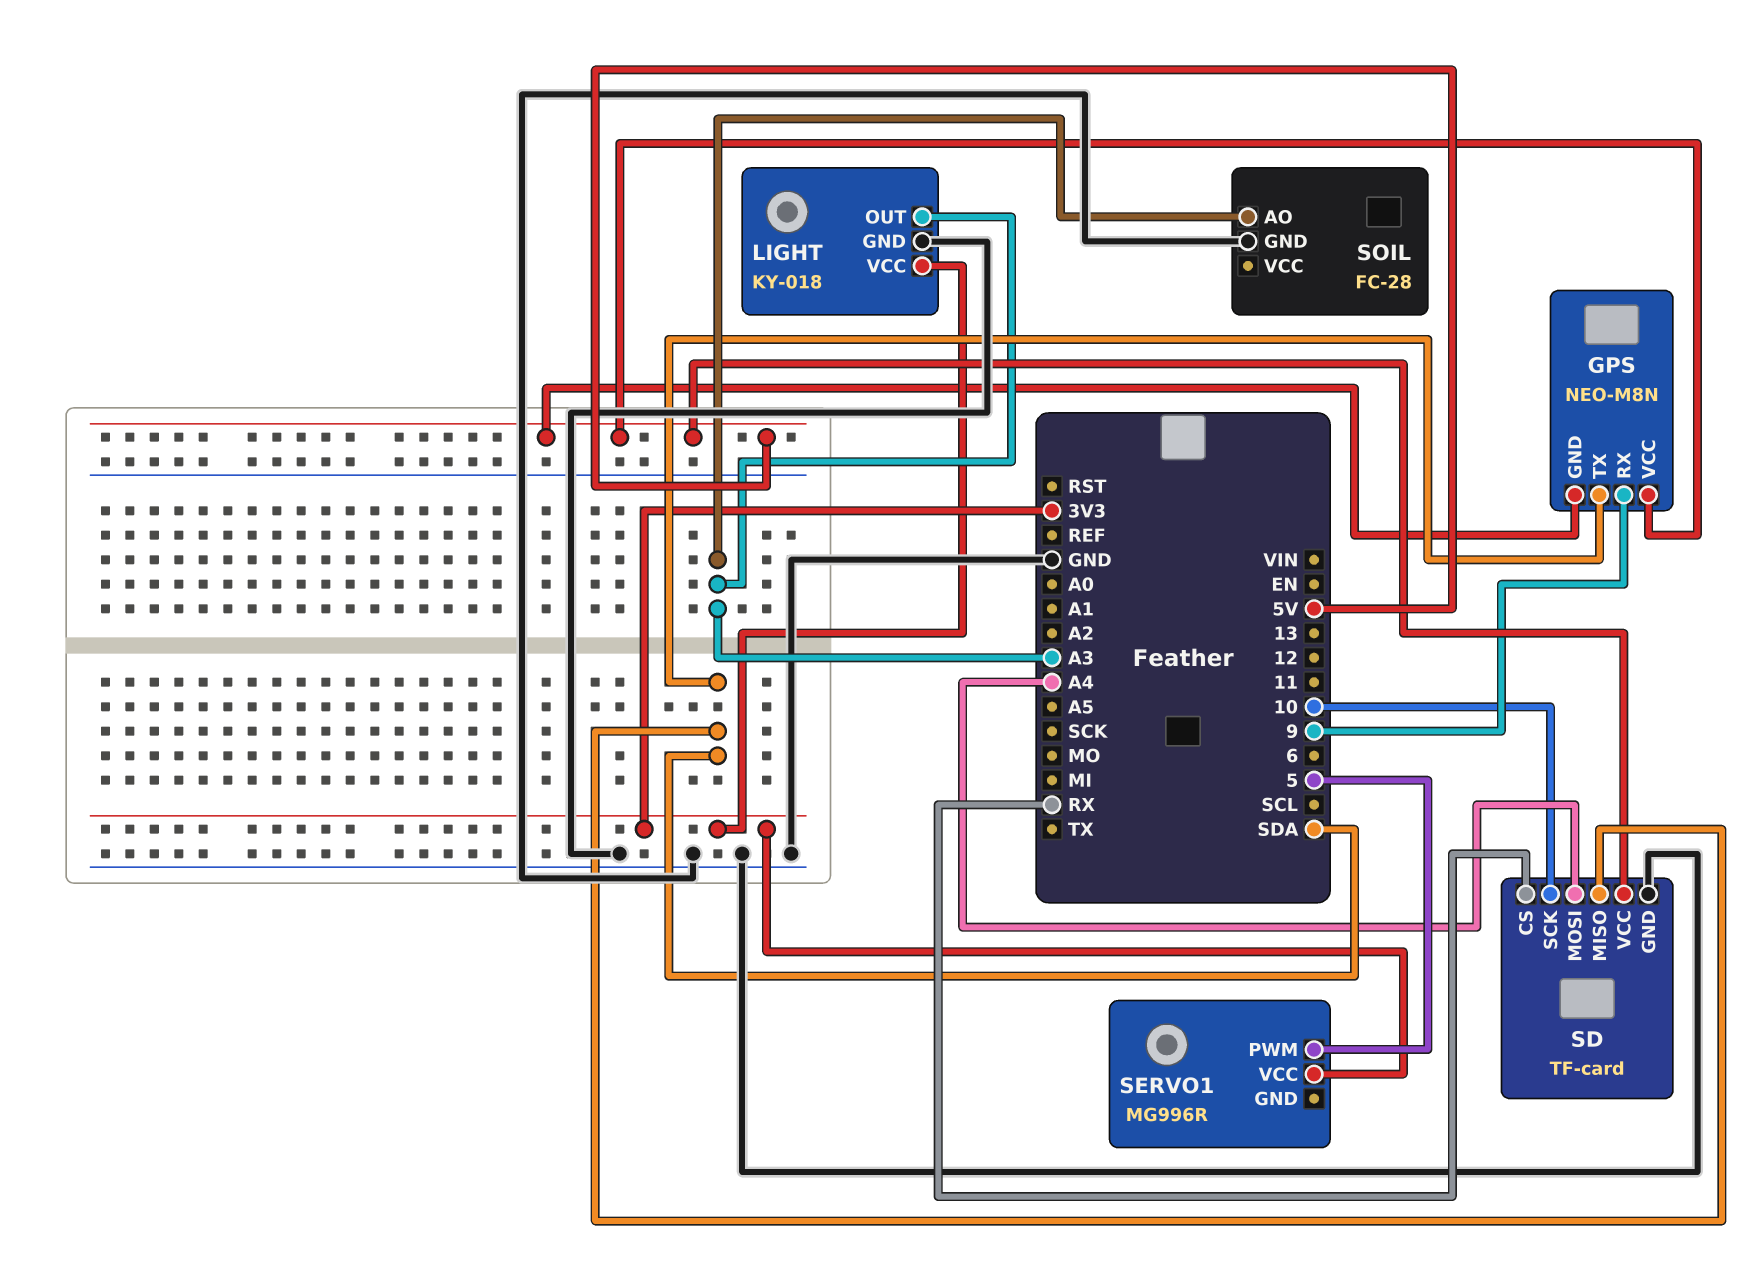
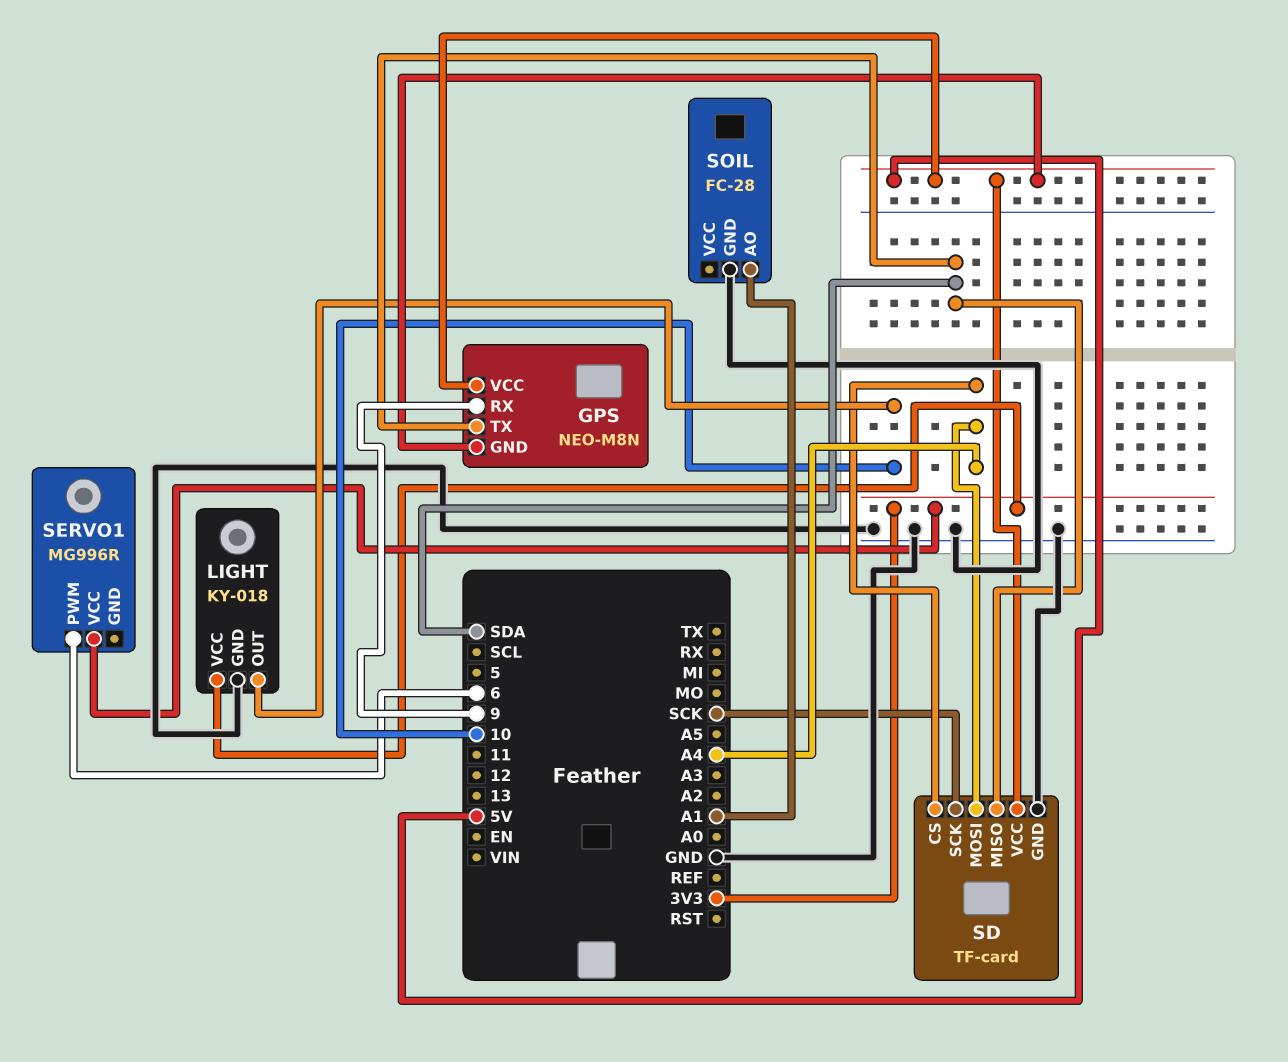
LIGHT pin OUT: A3 -> 10
SD pin CS: RX -> A4
SD pin SCK: 10 -> SCK
SERVO1 pin PWM: 5 -> 6
SOIL pin AO: A3 -> A1

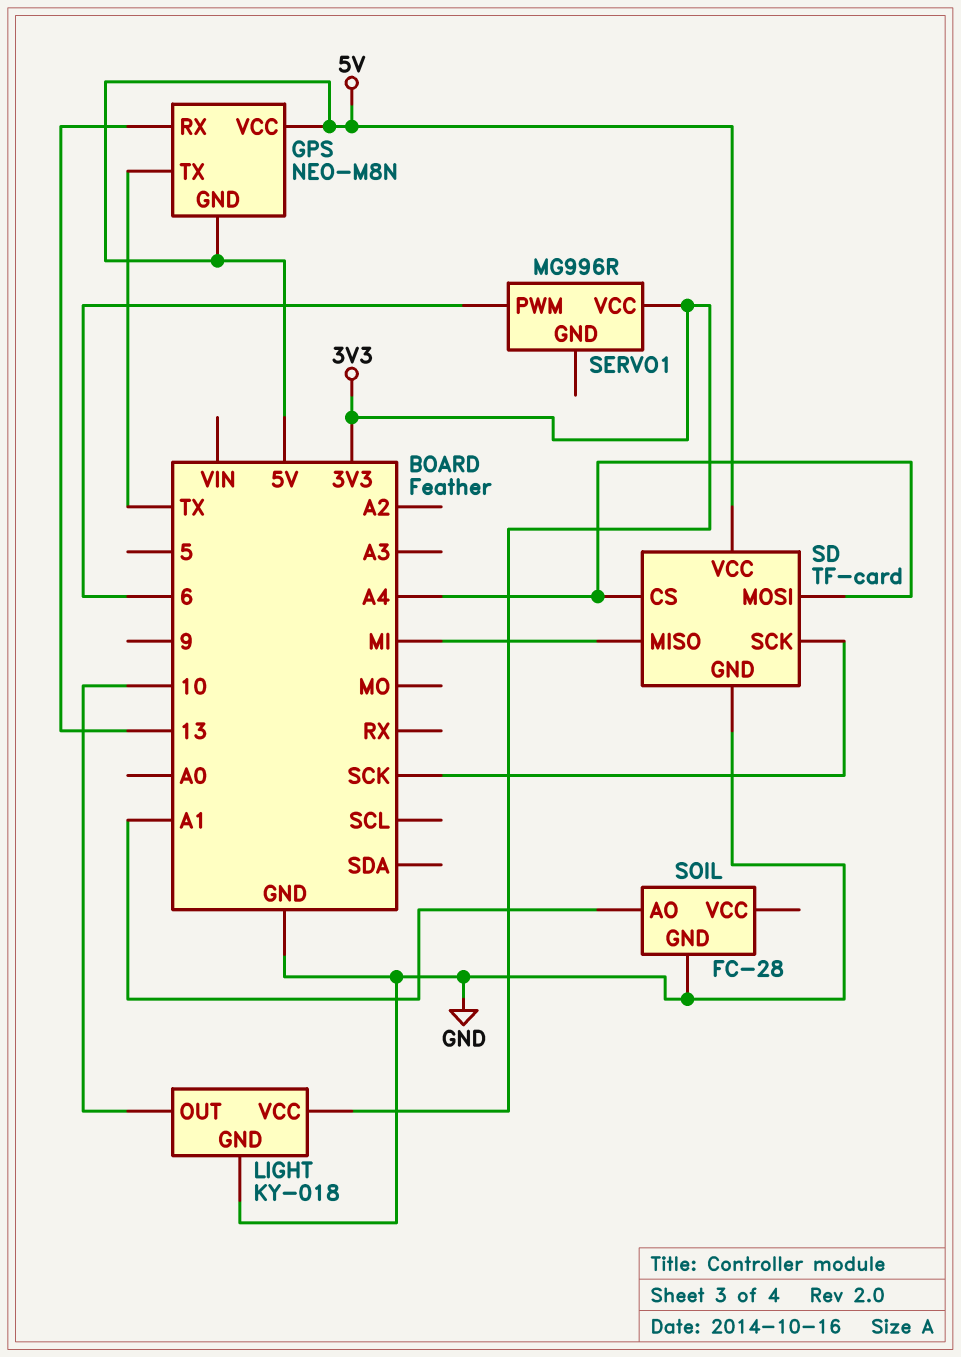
GPS pin RX: 9 -> 13
GPS pin TX: SDA -> TX
SD pin MISO: SDA -> MI

